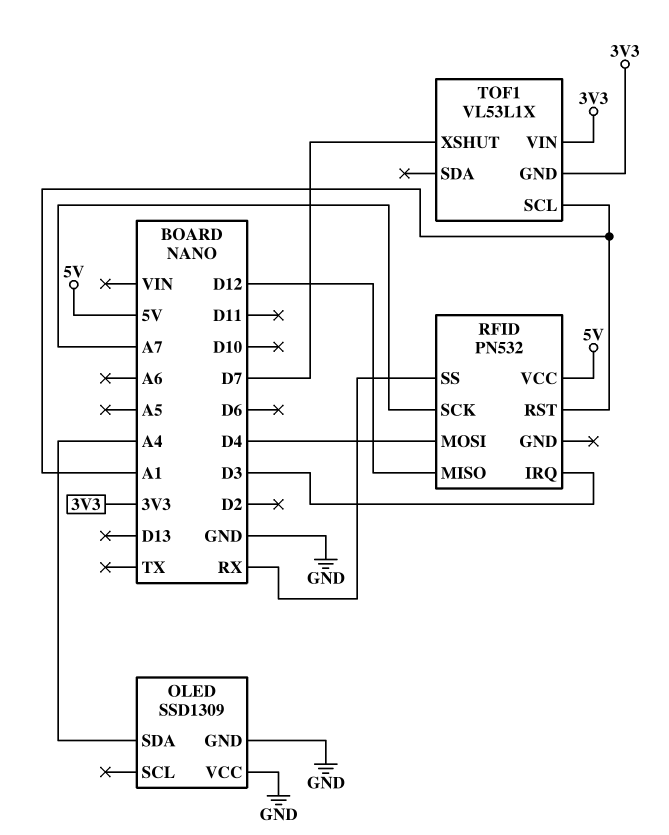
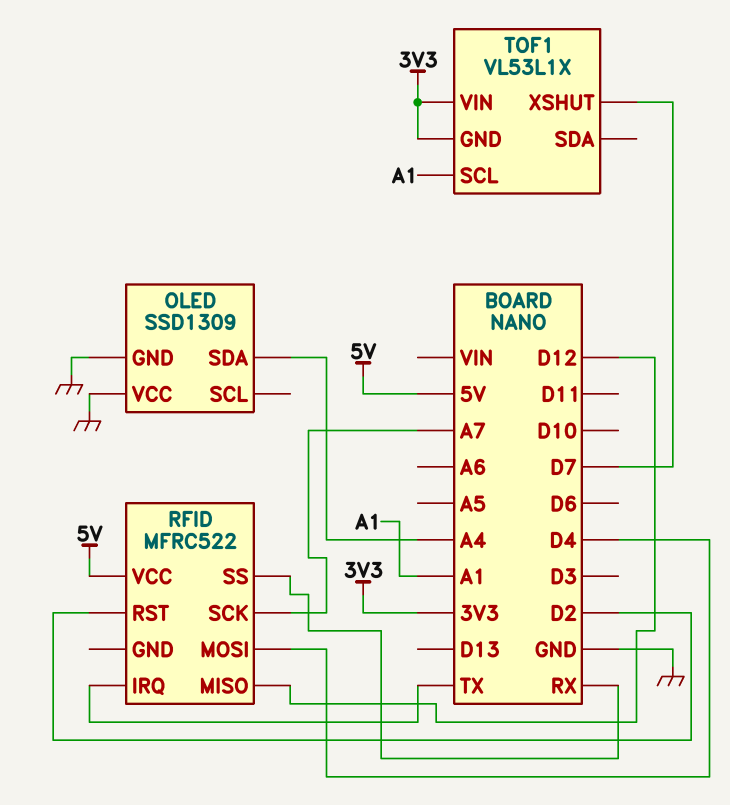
RFID: PN532 -> MFRC522
RFID pin IRQ: D3 -> TX
RFID pin RST: A1 -> D2

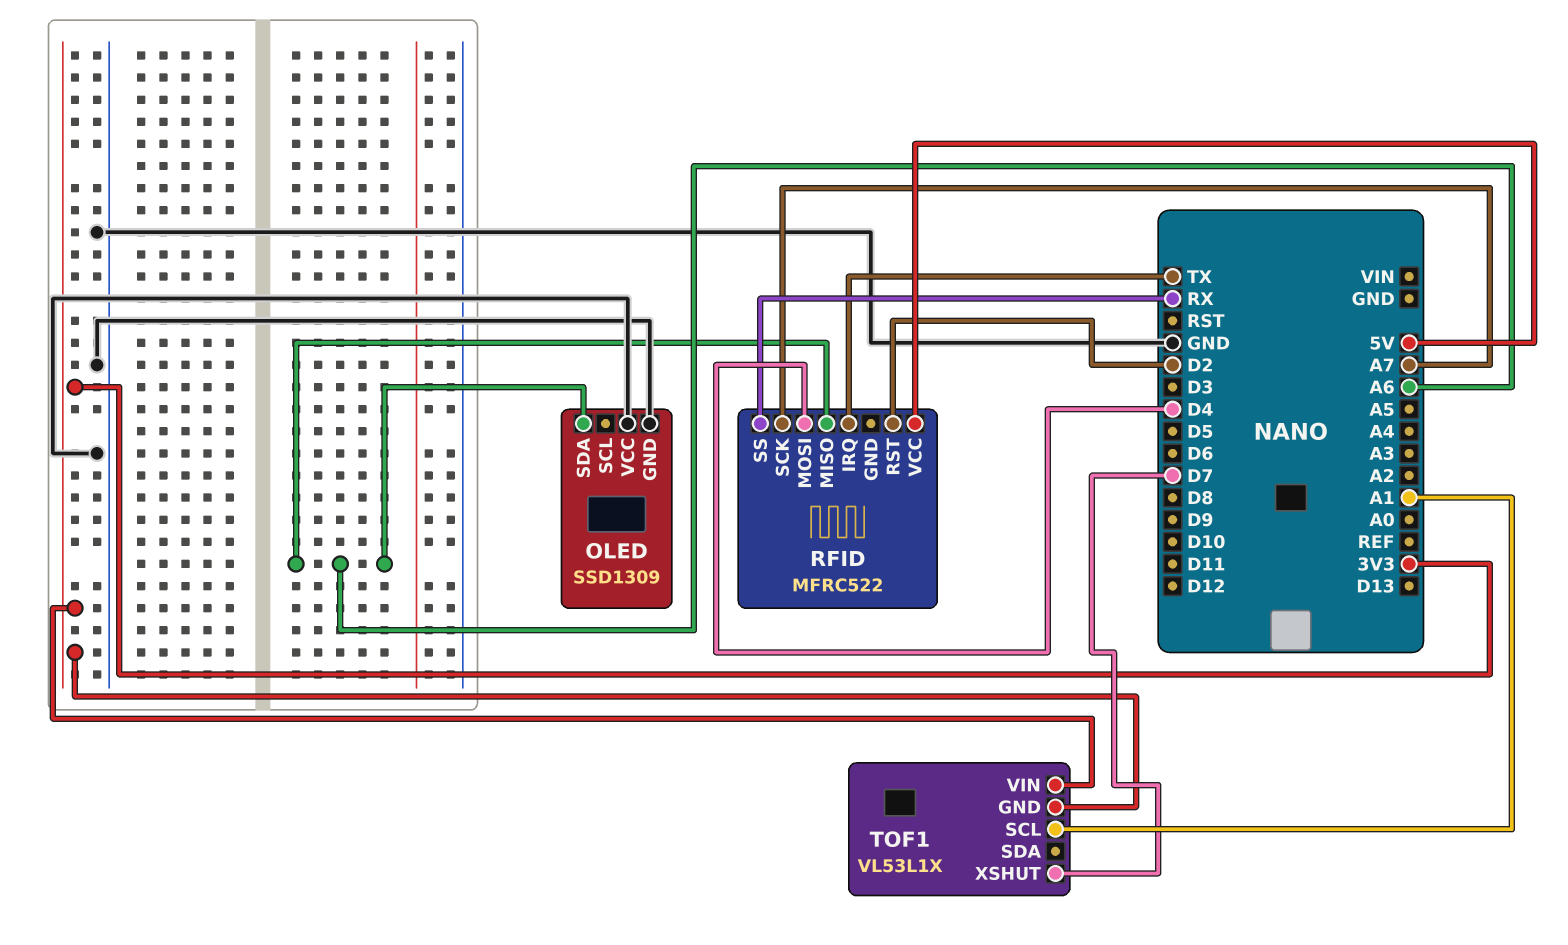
OLED pin SDA: A4 -> A6
RFID pin MISO: D12 -> A6

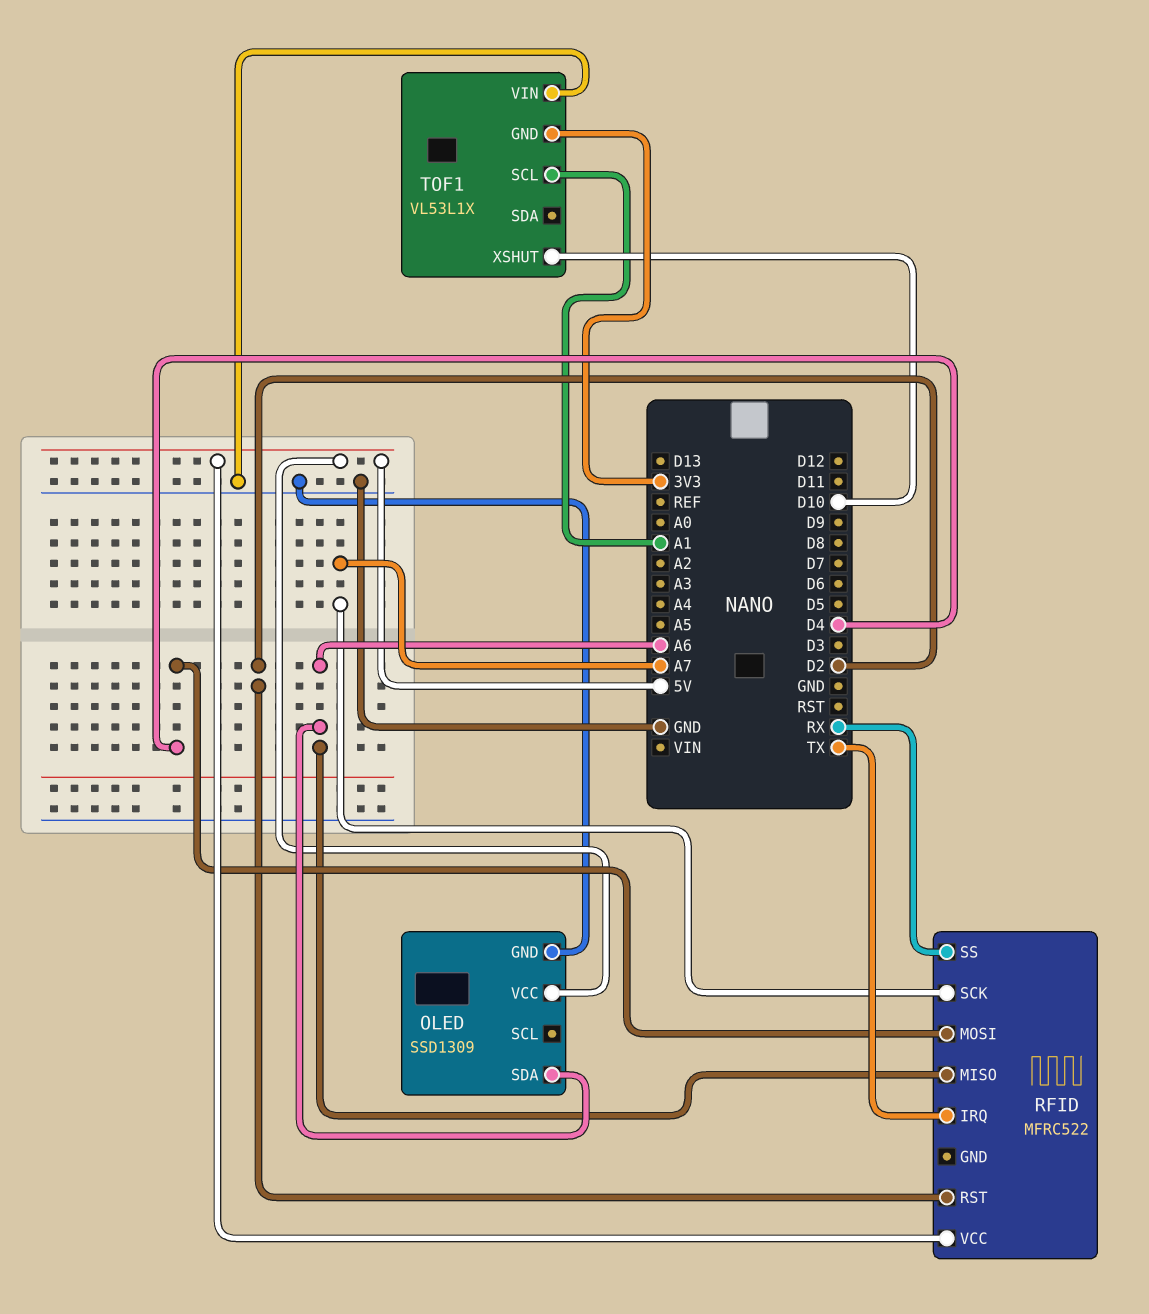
OLED pin VCC: GND -> 5V
TOF1 pin VIN: 3V3 -> GND
TOF1 pin XSHUT: D7 -> D10

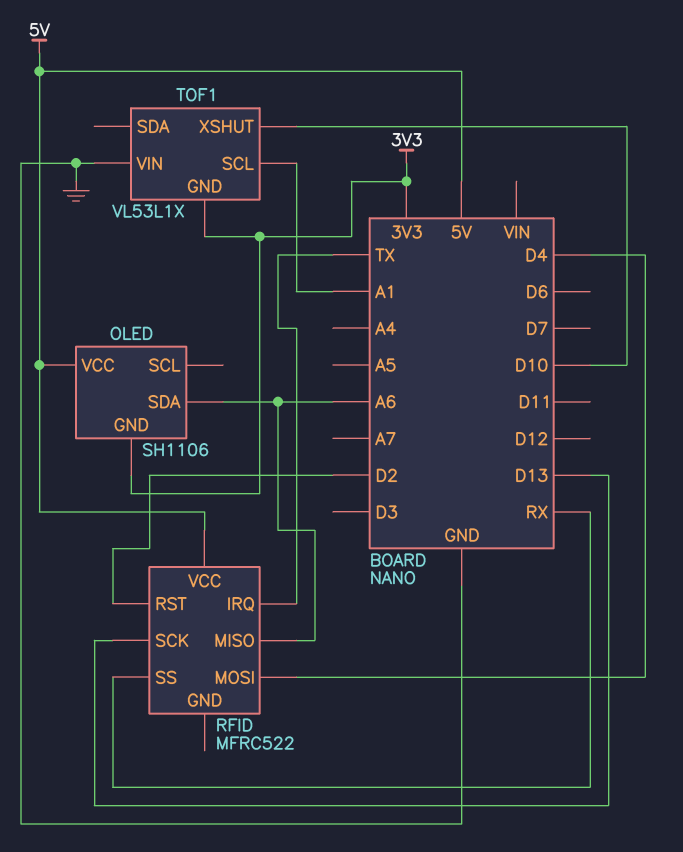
OLED: SSD1309 -> SH1106
OLED pin GND: GND -> 3V3
RFID pin SCK: A7 -> D13

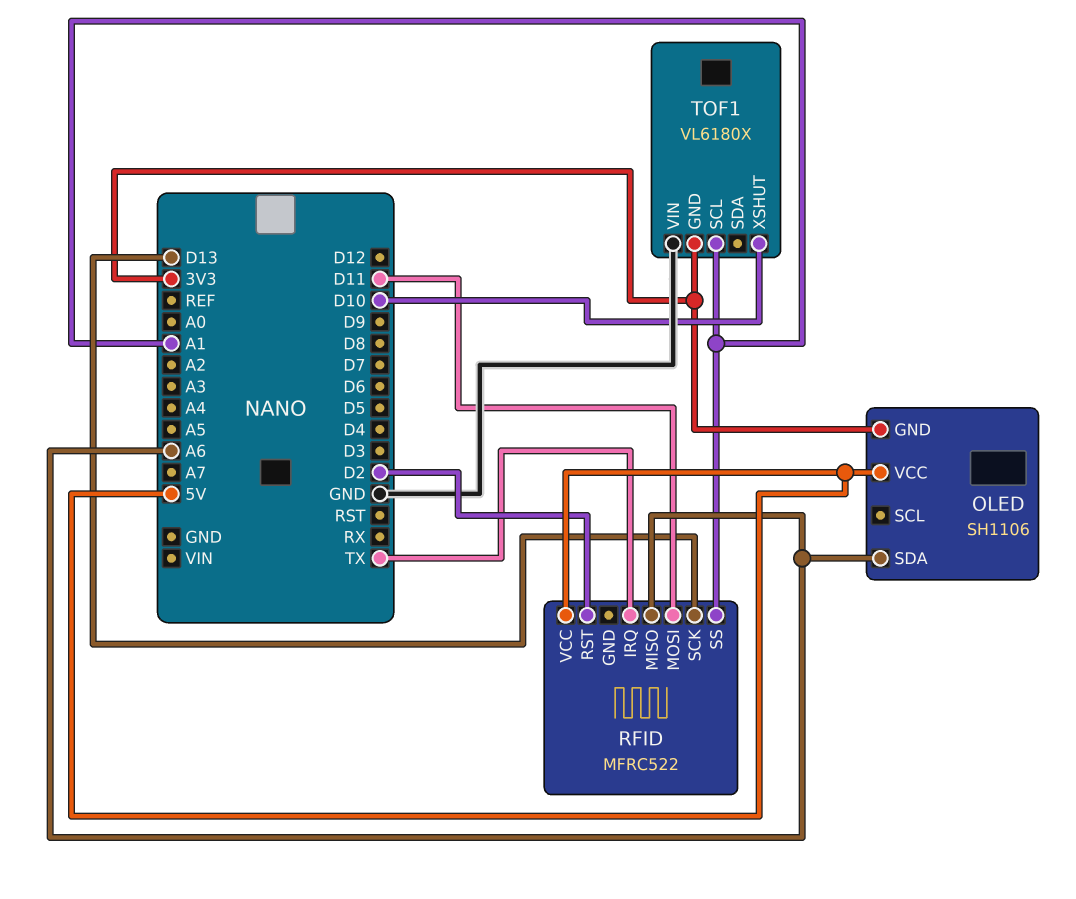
RFID pin MOSI: D4 -> D11
RFID pin SS: RX -> A1
TOF1: VL53L1X -> VL6180X

